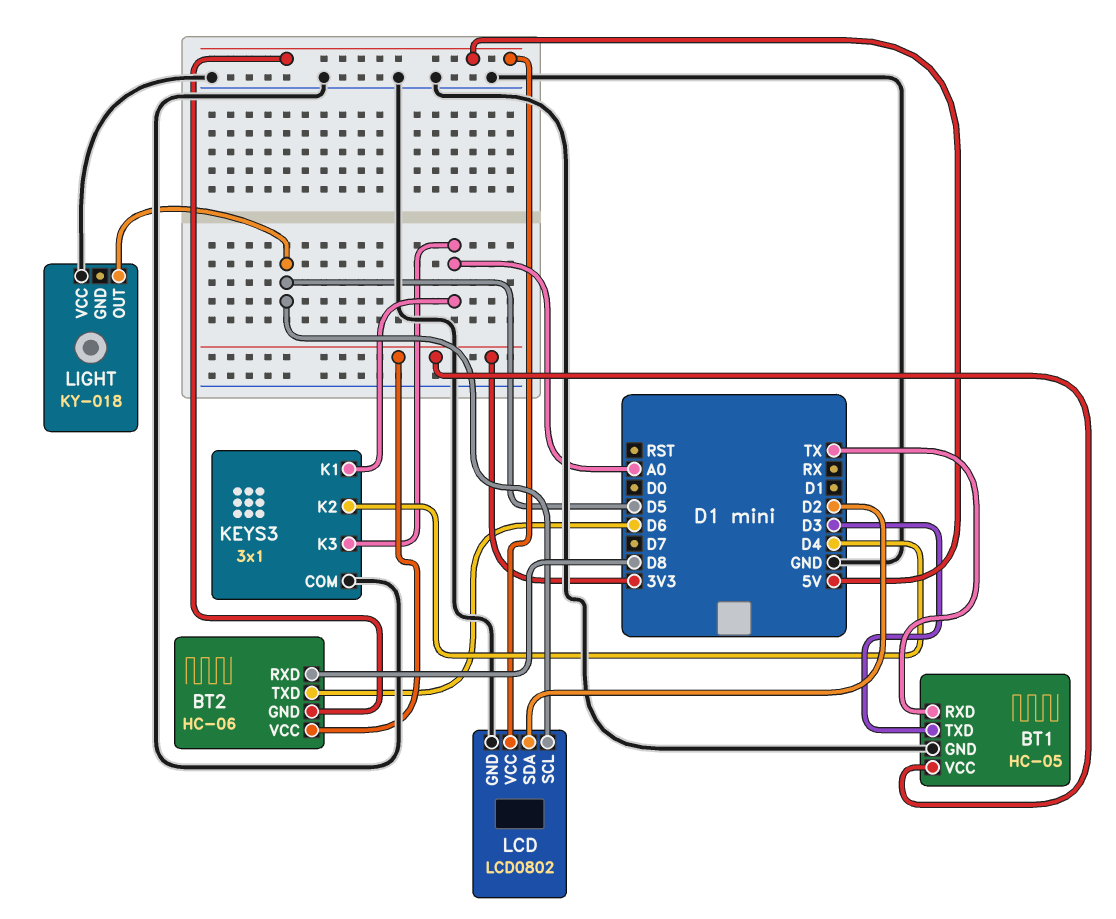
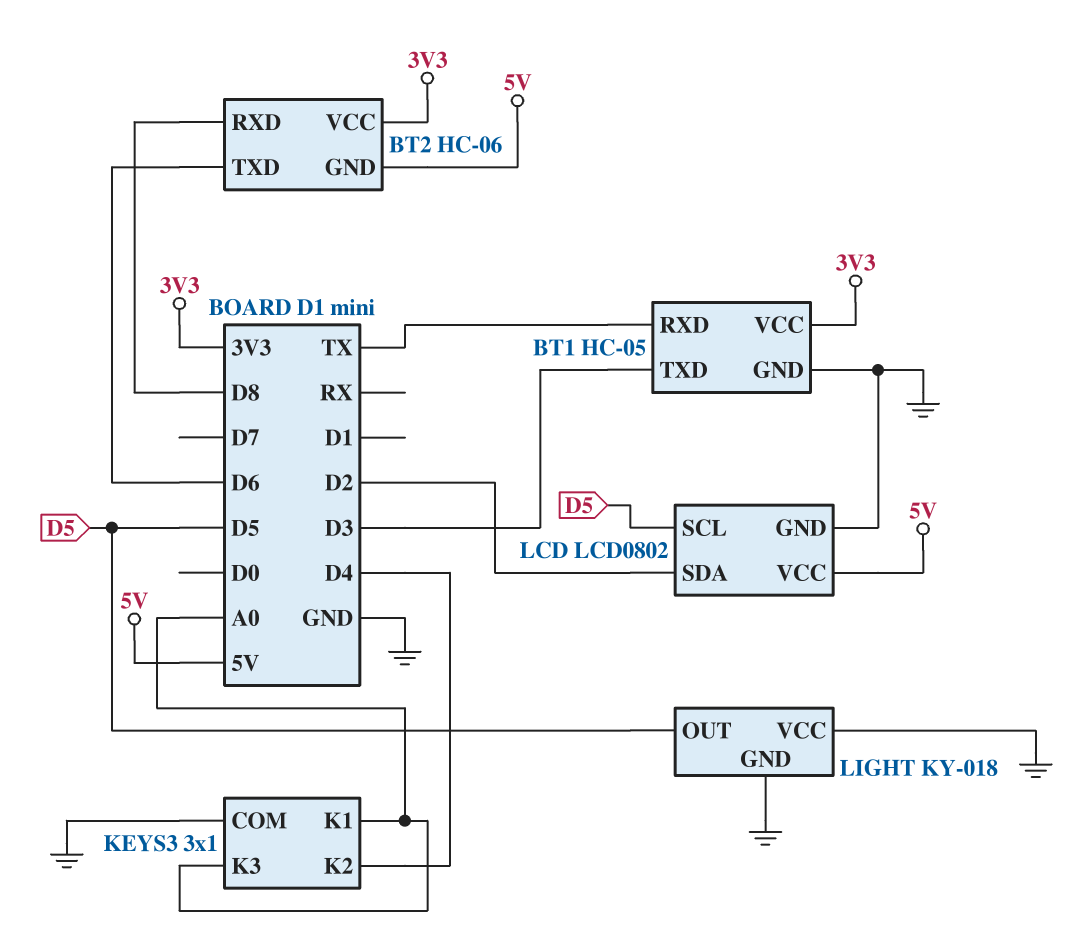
LIGHT pin GND: none -> GND

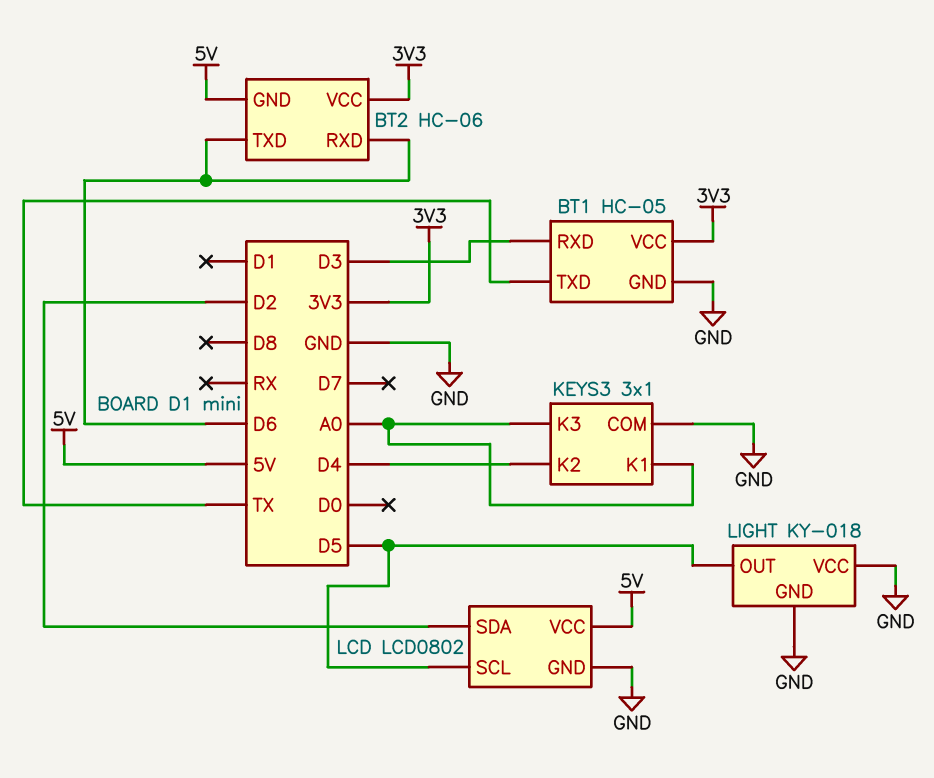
BT1 pin RXD: TX -> D3
BT1 pin TXD: D3 -> TX
BT2 pin RXD: D8 -> D6

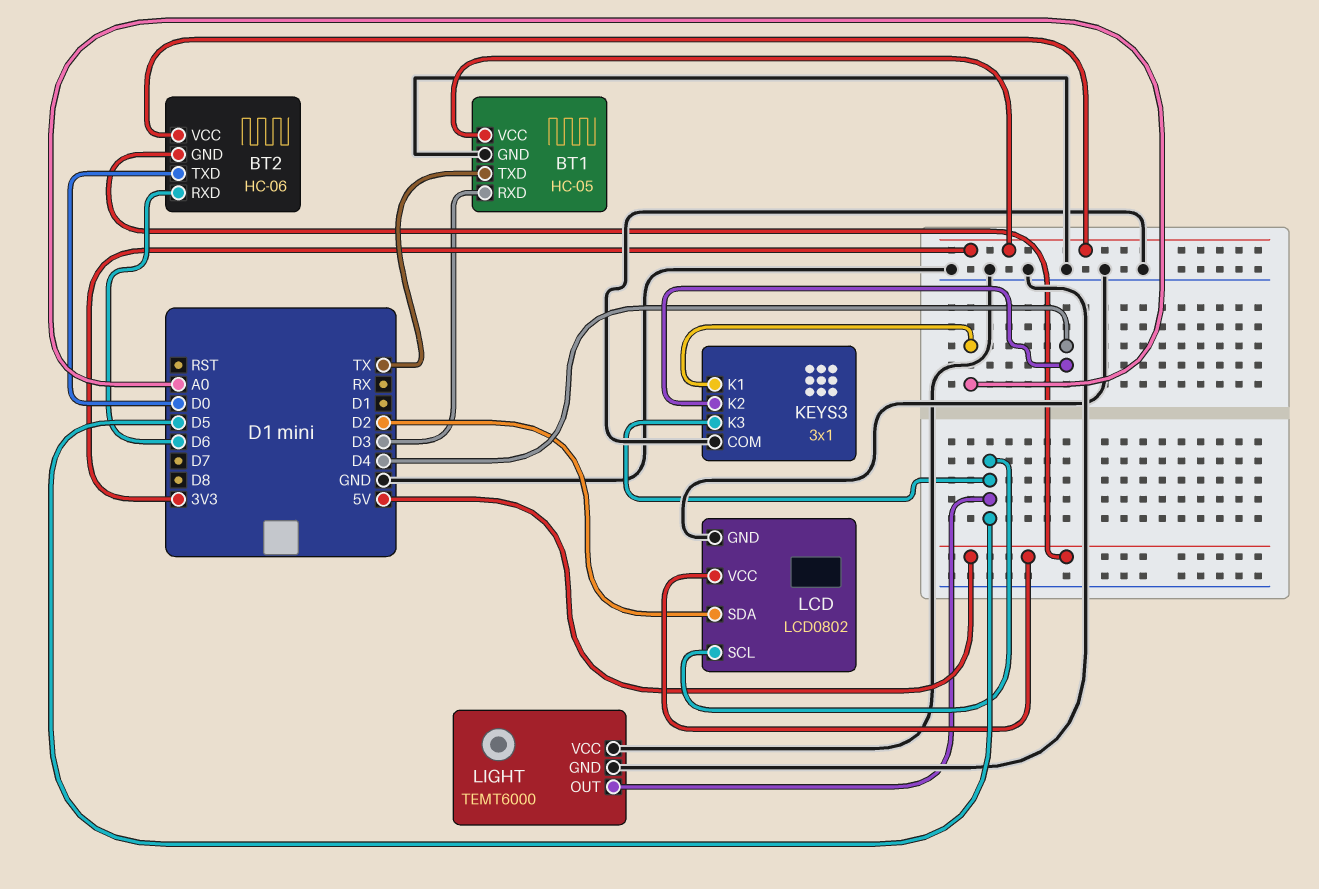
BT2 pin TXD: D6 -> D0
KEYS3 pin K3: A0 -> D5
LIGHT: KY-018 -> TEMT6000

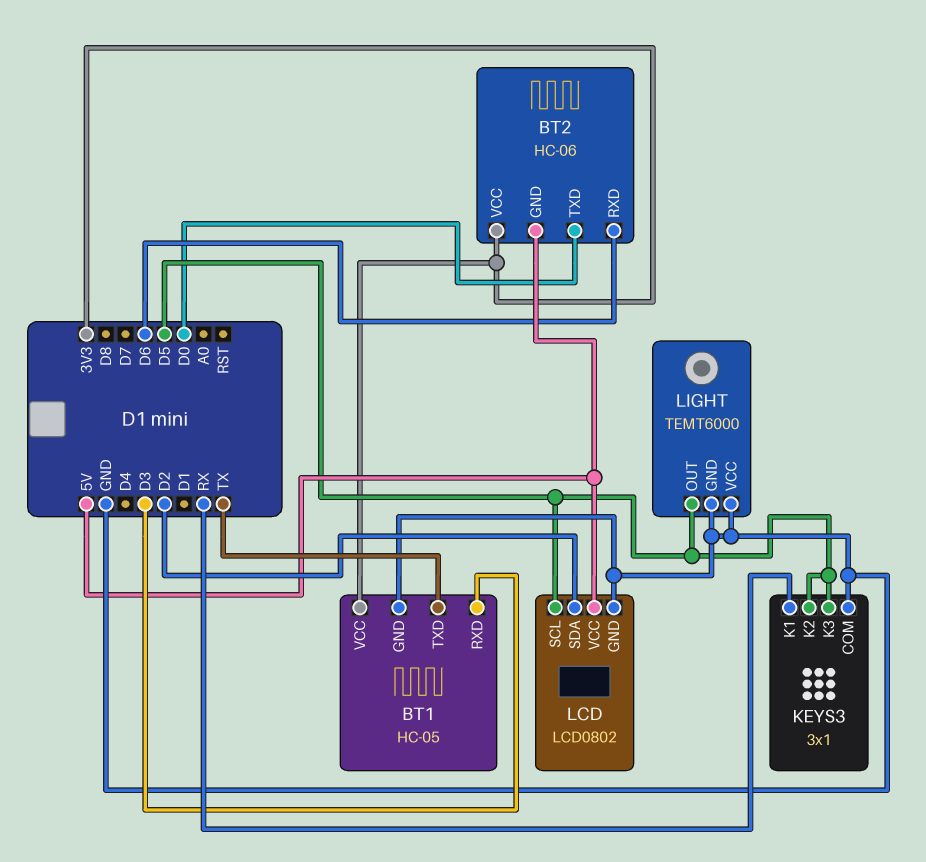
KEYS3 pin K1: A0 -> RX
KEYS3 pin K2: D4 -> D5

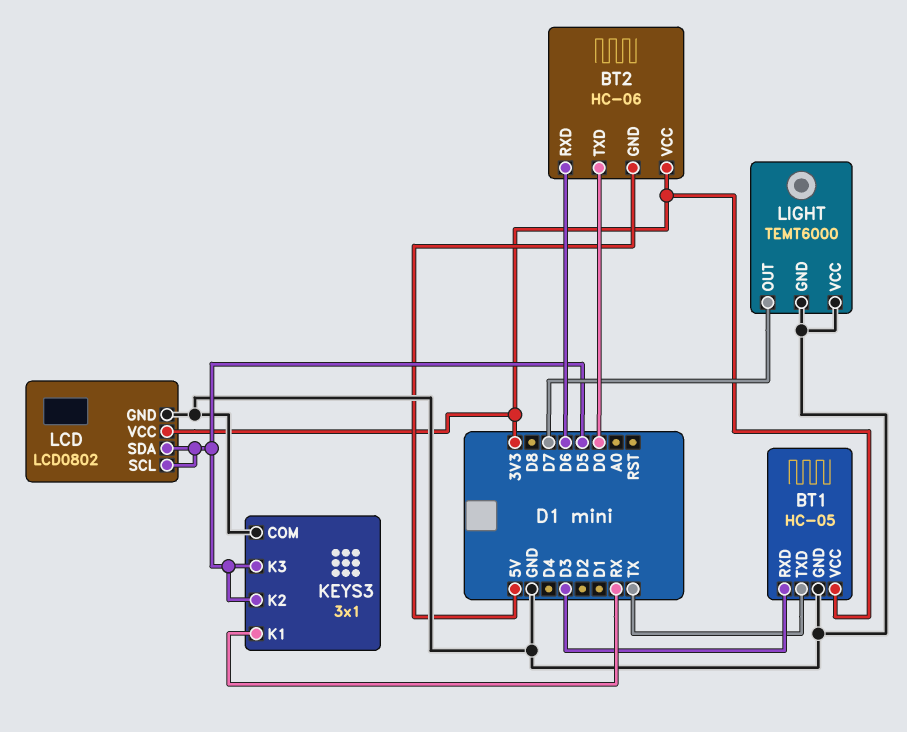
LCD pin SDA: D2 -> D5
LCD pin VCC: 5V -> 3V3
LIGHT pin OUT: D5 -> D7

